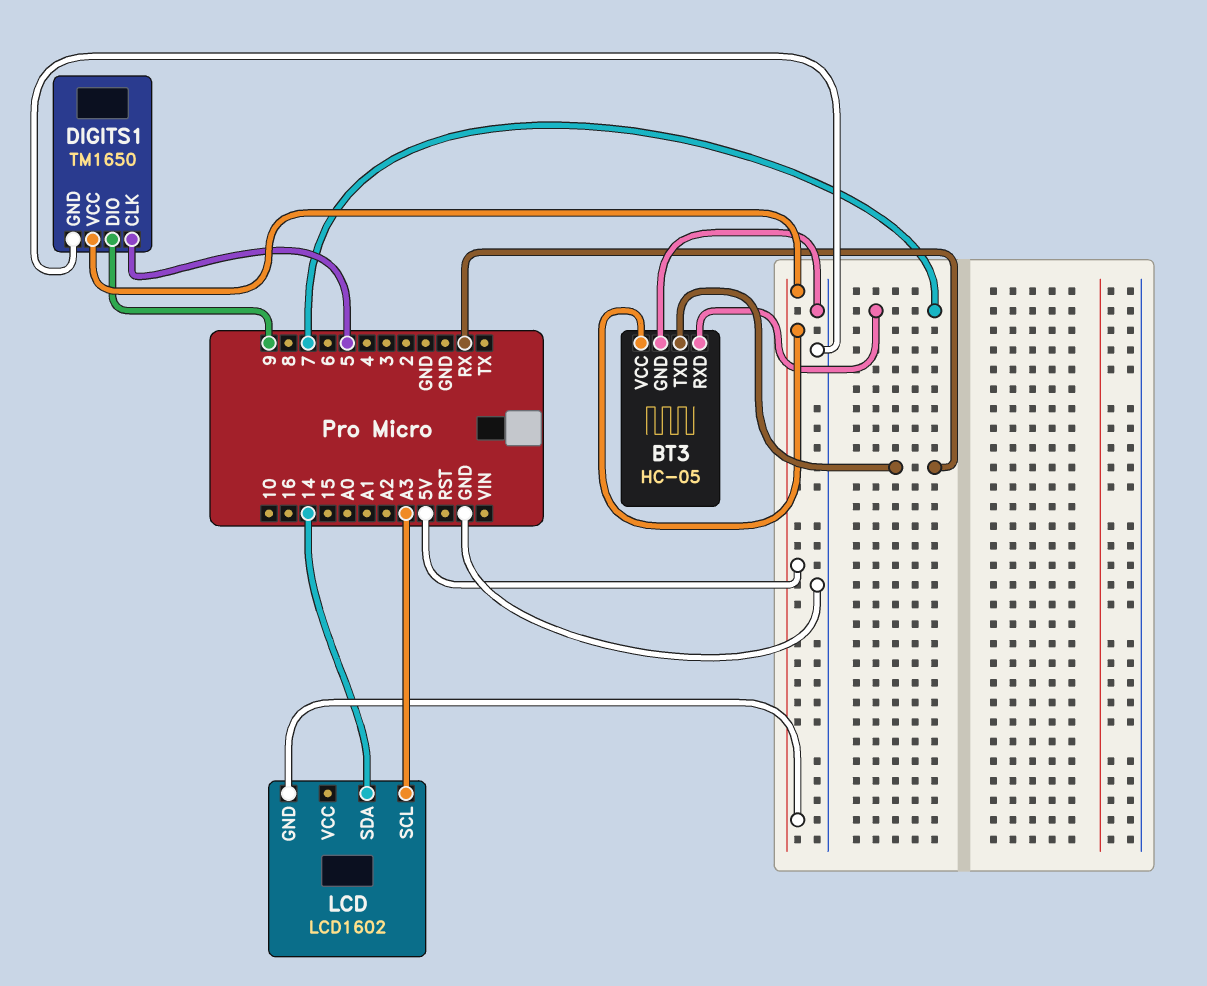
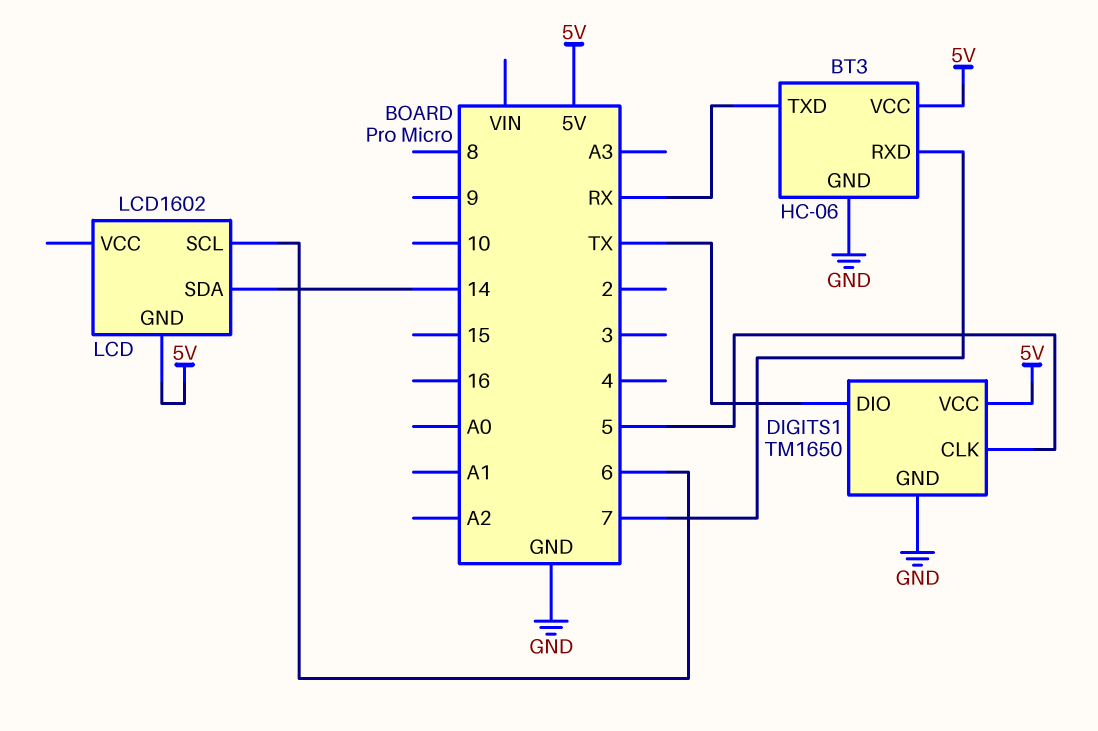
BT3: HC-05 -> HC-06
DIGITS1 pin DIO: 9 -> TX
LCD pin SCL: A3 -> 6

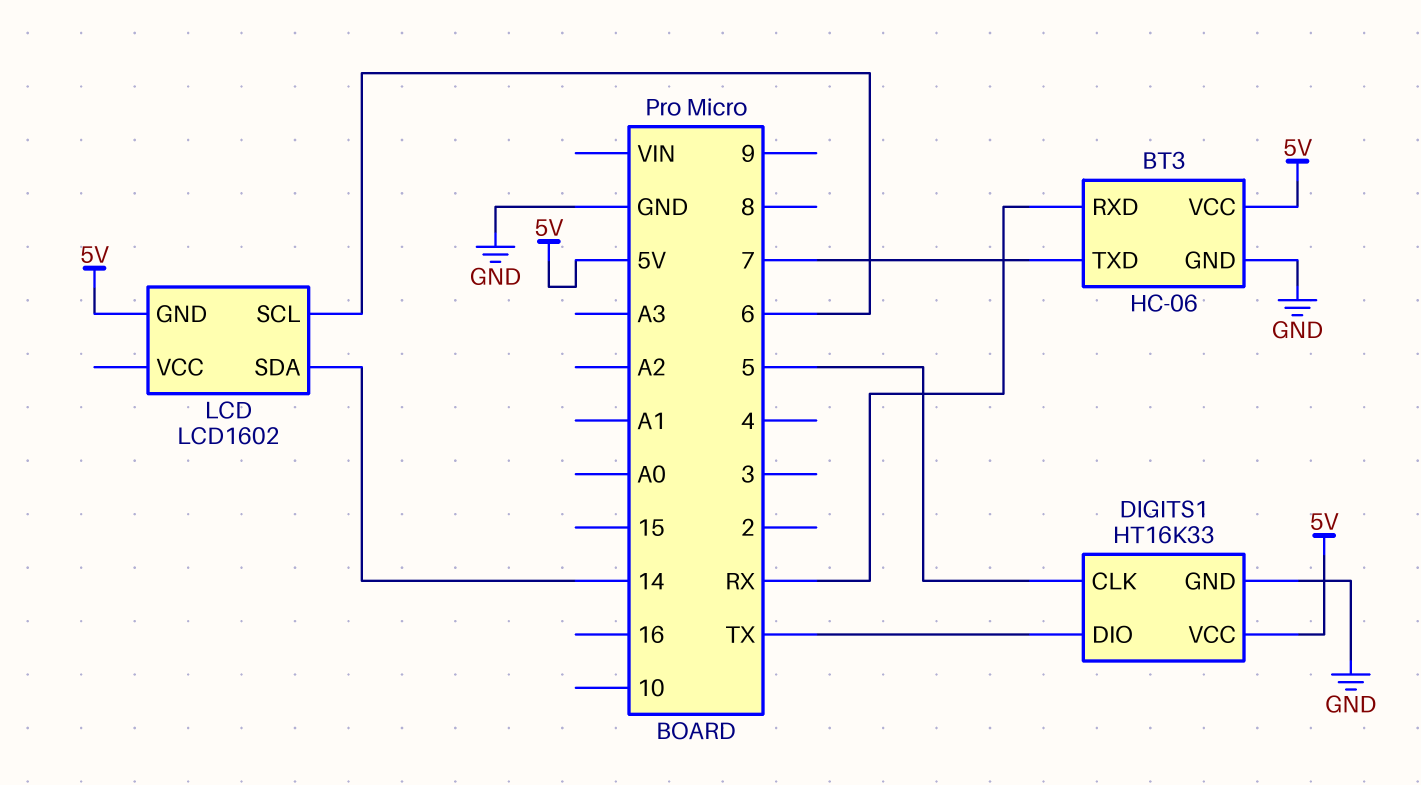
BT3 pin RXD: 7 -> RX
BT3 pin TXD: RX -> 7
DIGITS1: TM1650 -> HT16K33

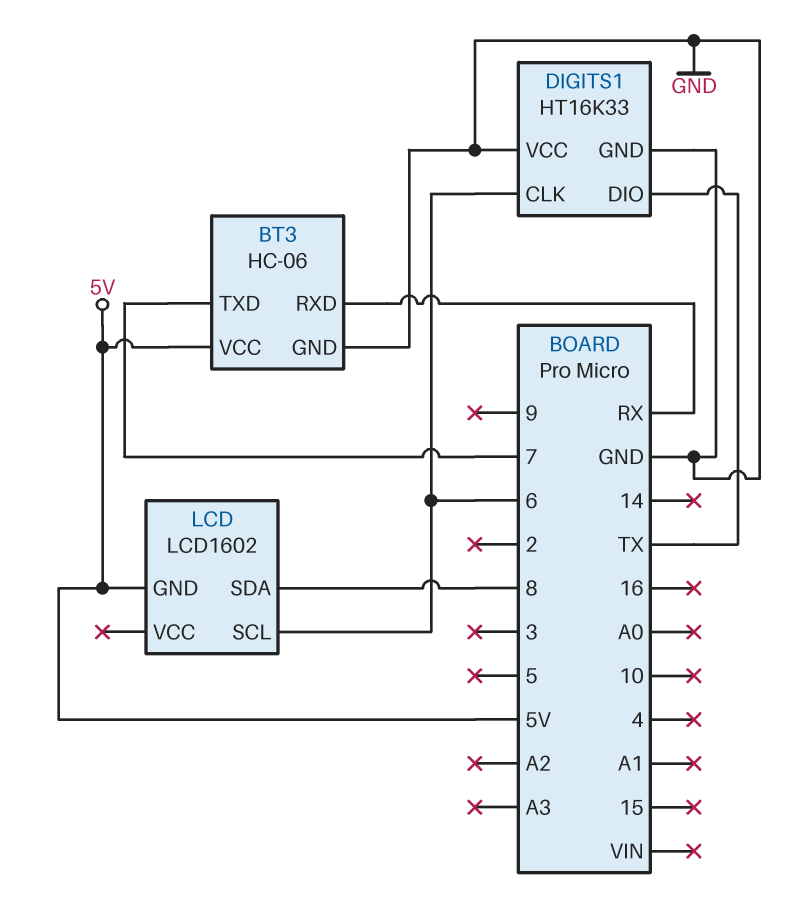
DIGITS1 pin CLK: 5 -> 6
DIGITS1 pin VCC: 5V -> GND
LCD pin SDA: 14 -> 8

